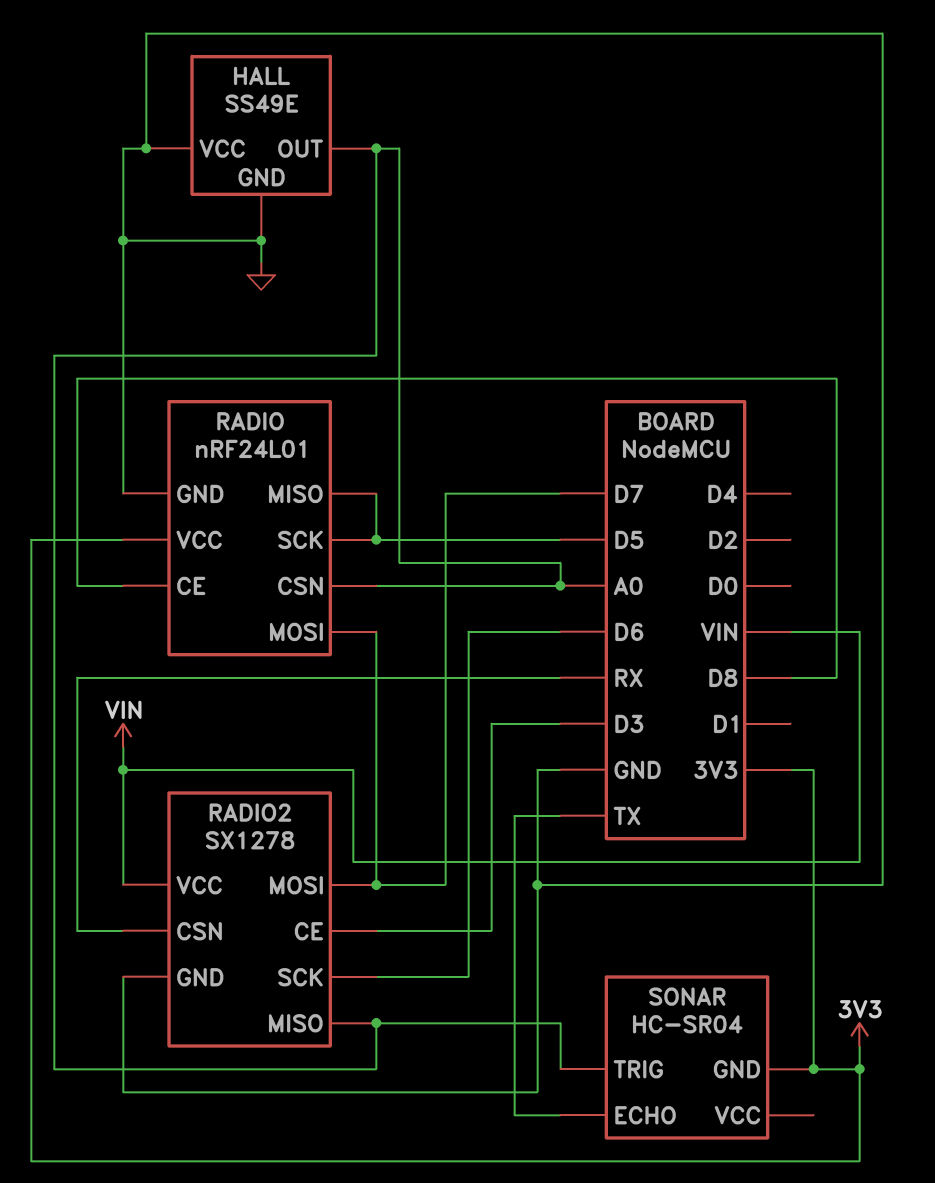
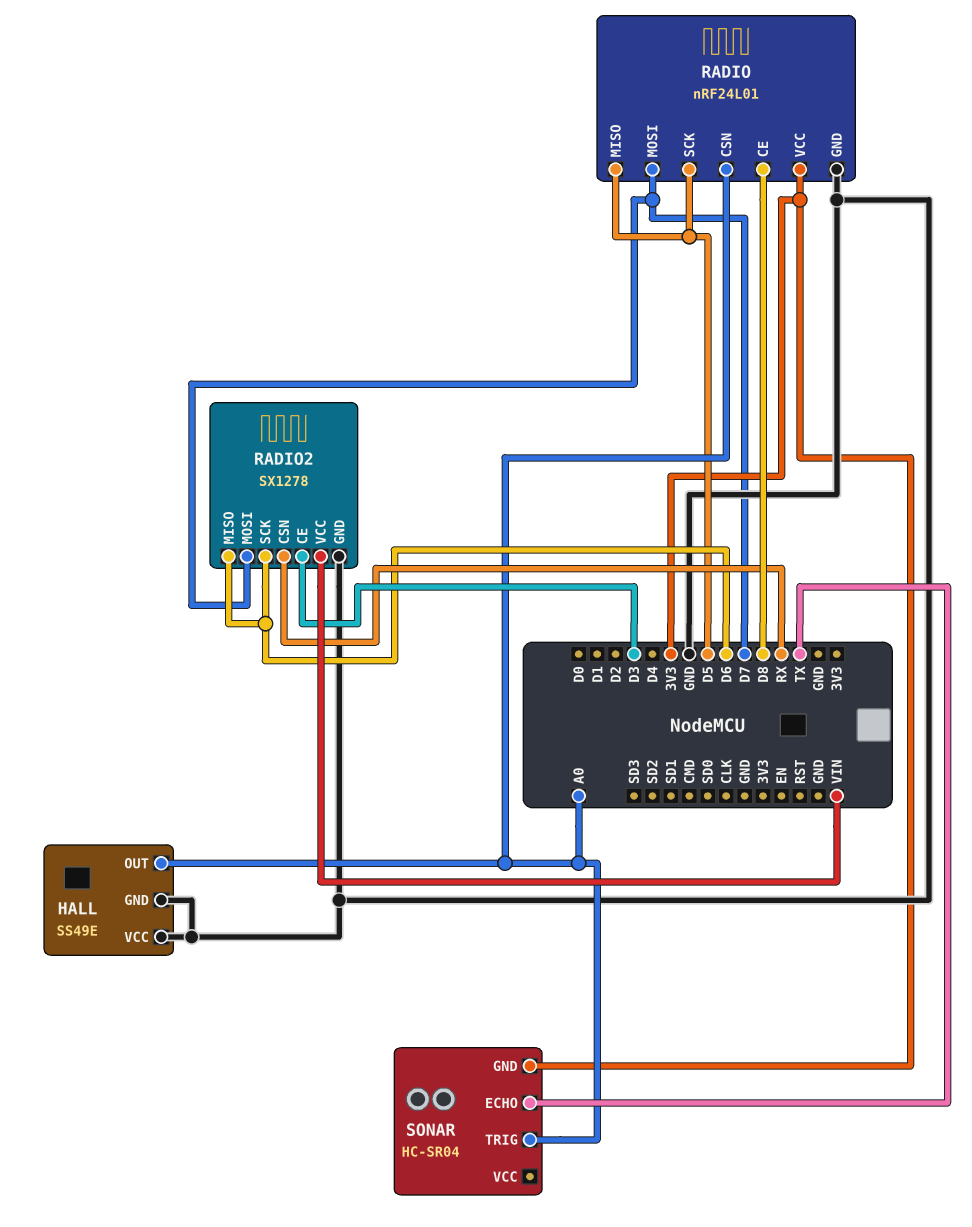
RADIO2 pin MISO: A0 -> D6

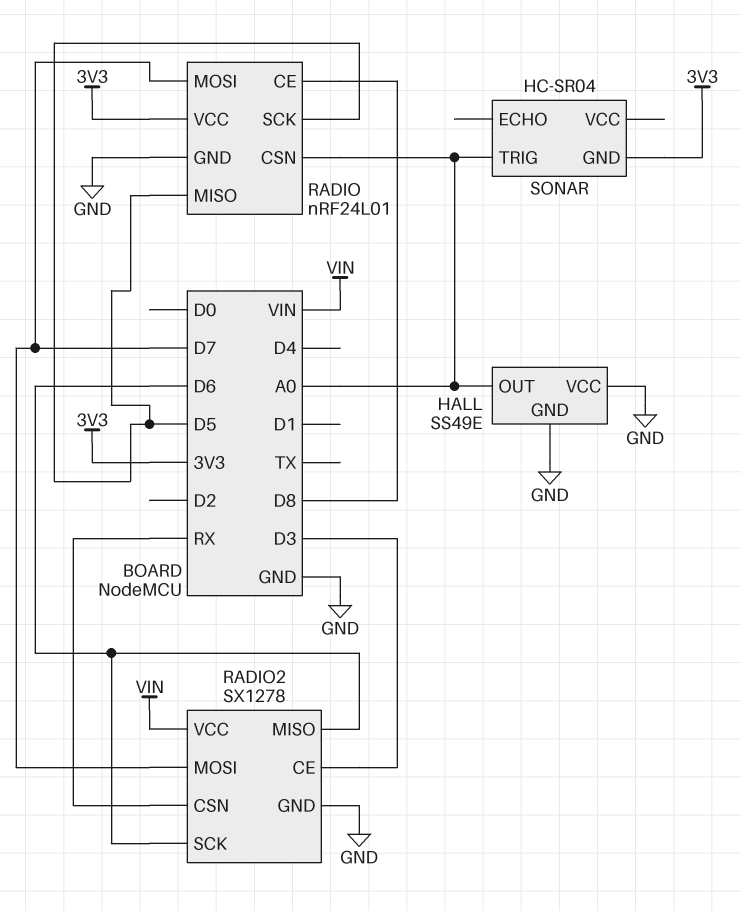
SONAR pin ECHO: TX -> none

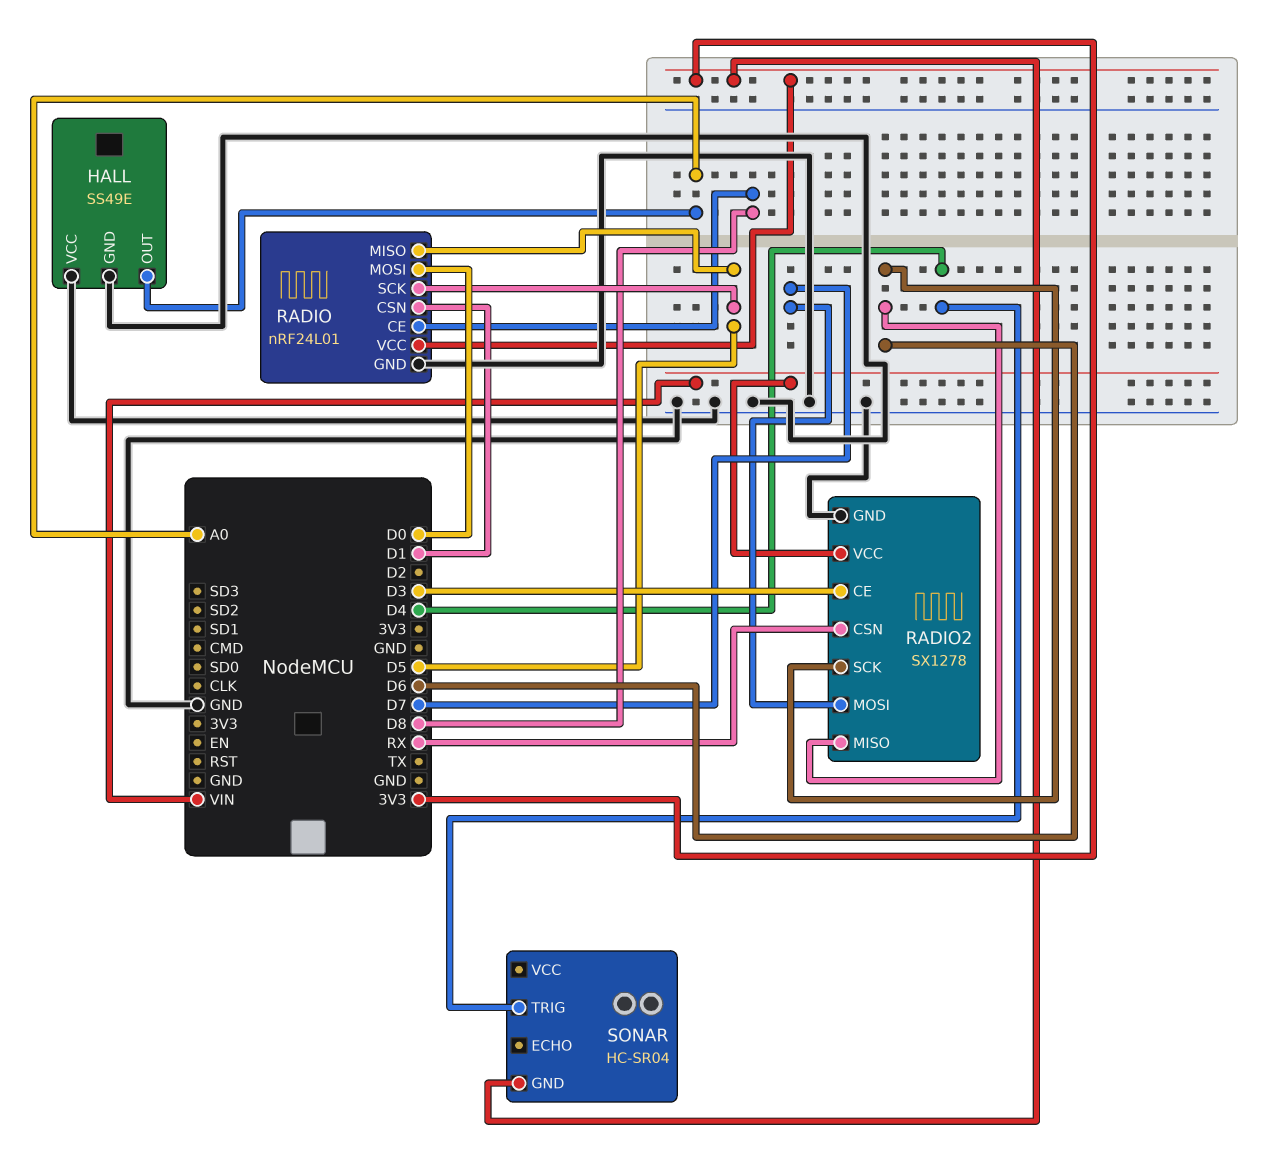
RADIO pin CSN: A0 -> D1
RADIO pin MOSI: D7 -> D0
SONAR pin TRIG: A0 -> D4

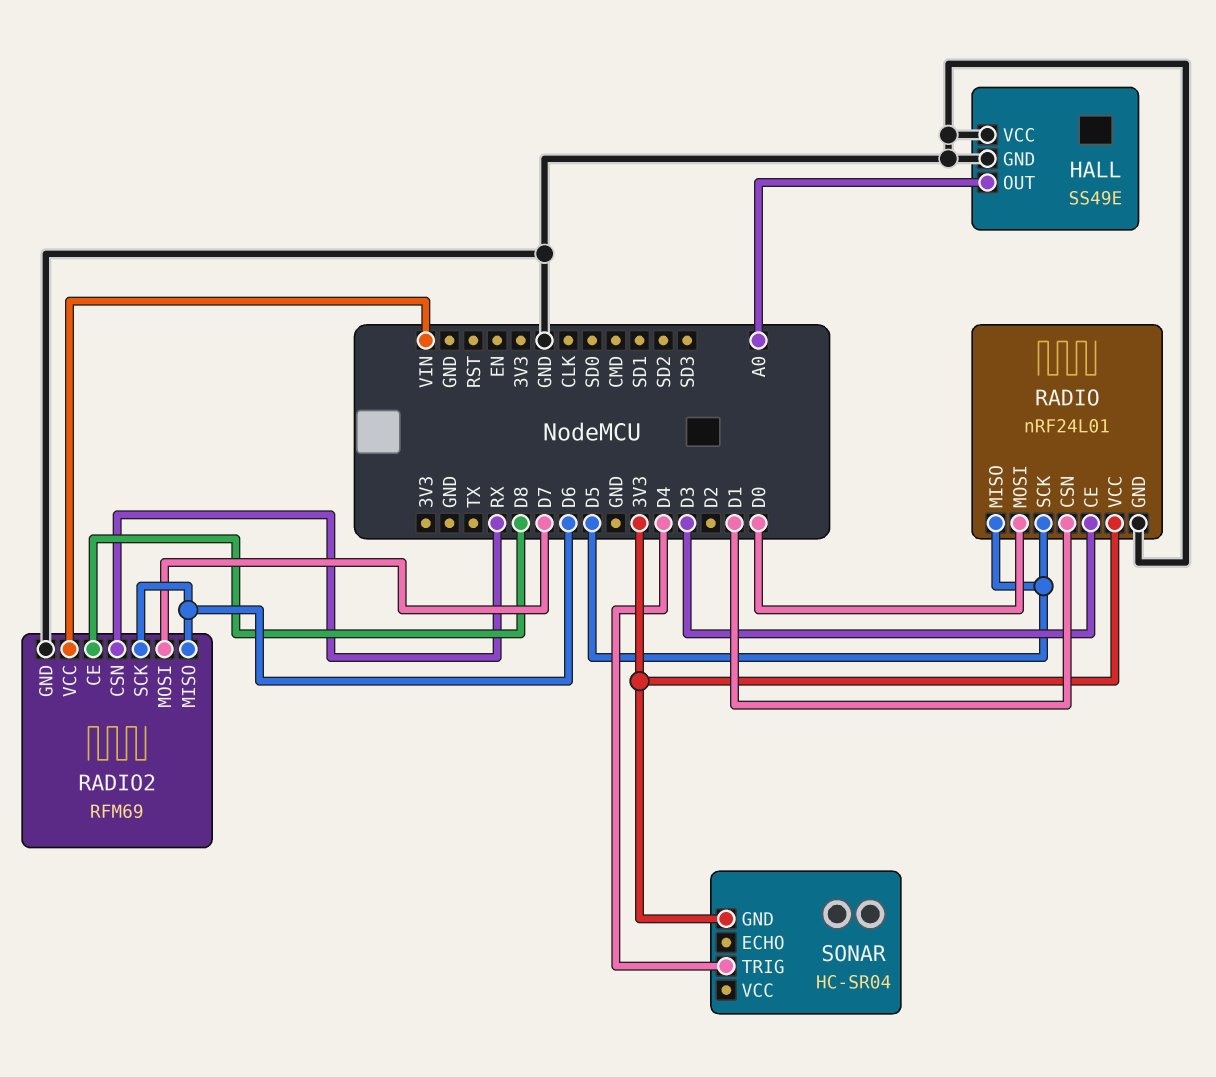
RADIO pin CE: D8 -> D3
RADIO2: SX1278 -> RFM69
RADIO2 pin CE: D3 -> D8

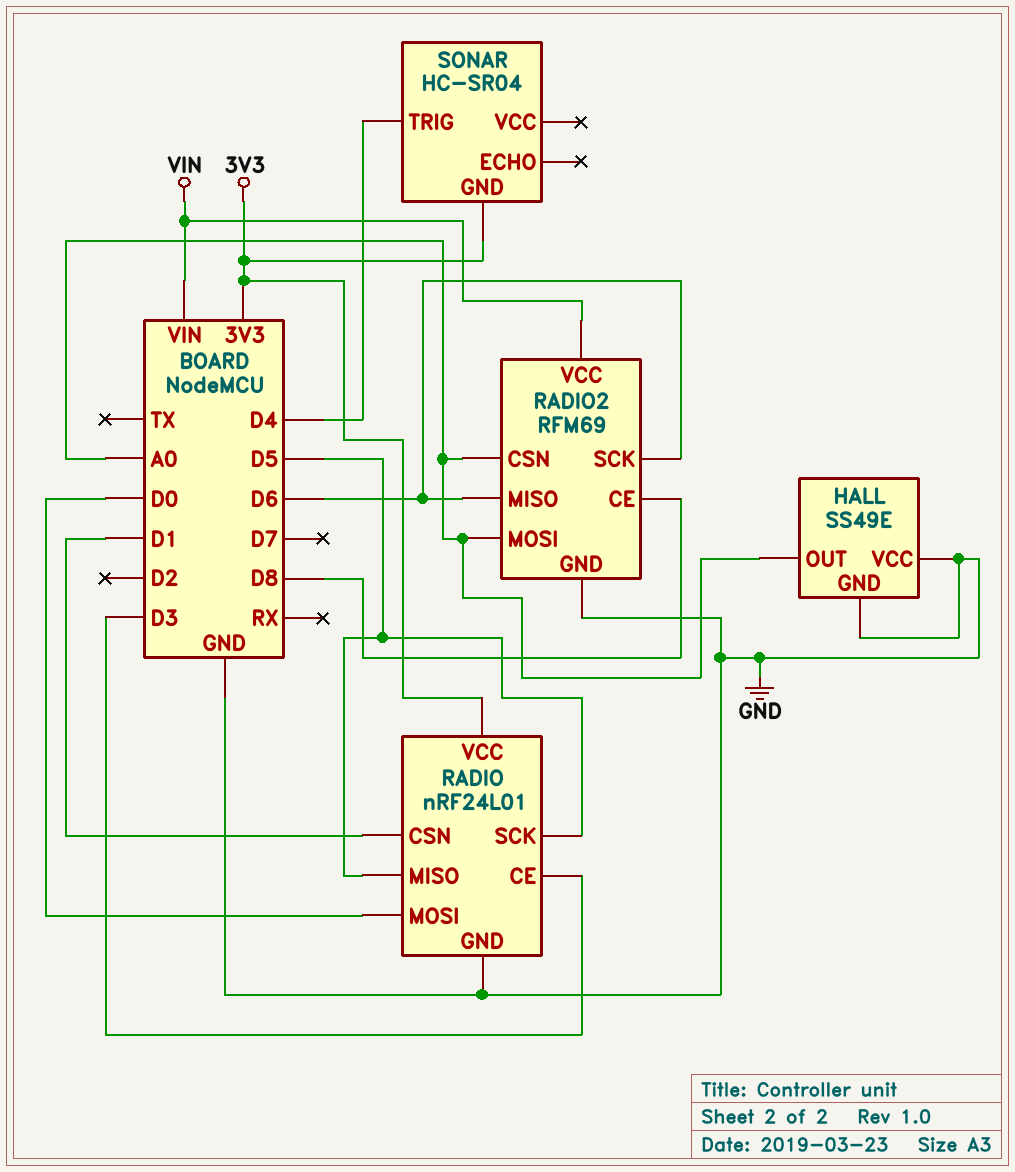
RADIO2 pin CSN: RX -> A0
RADIO2 pin MOSI: D7 -> A0

